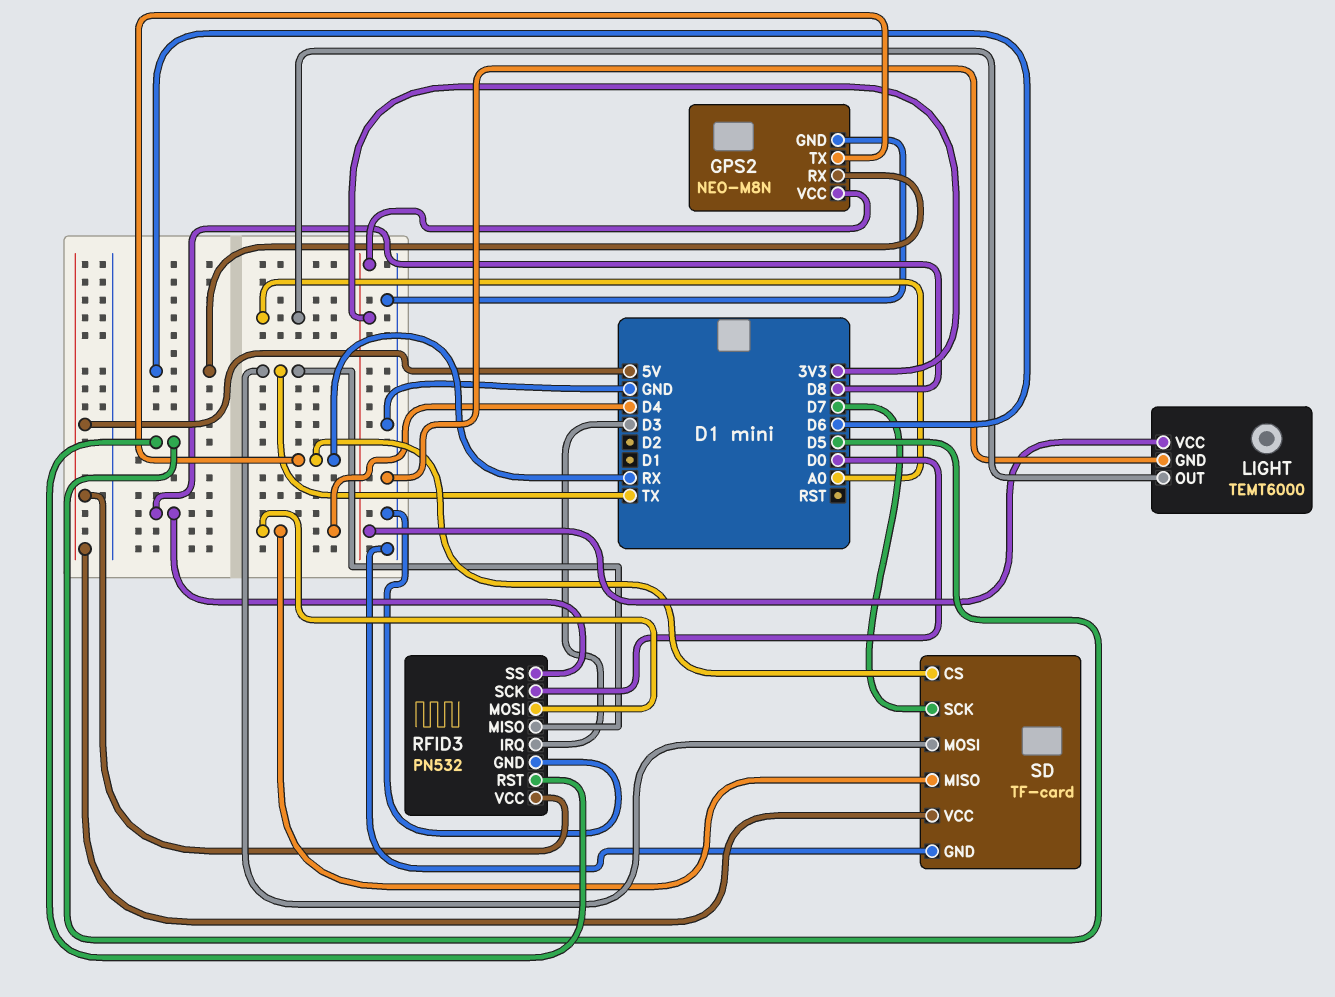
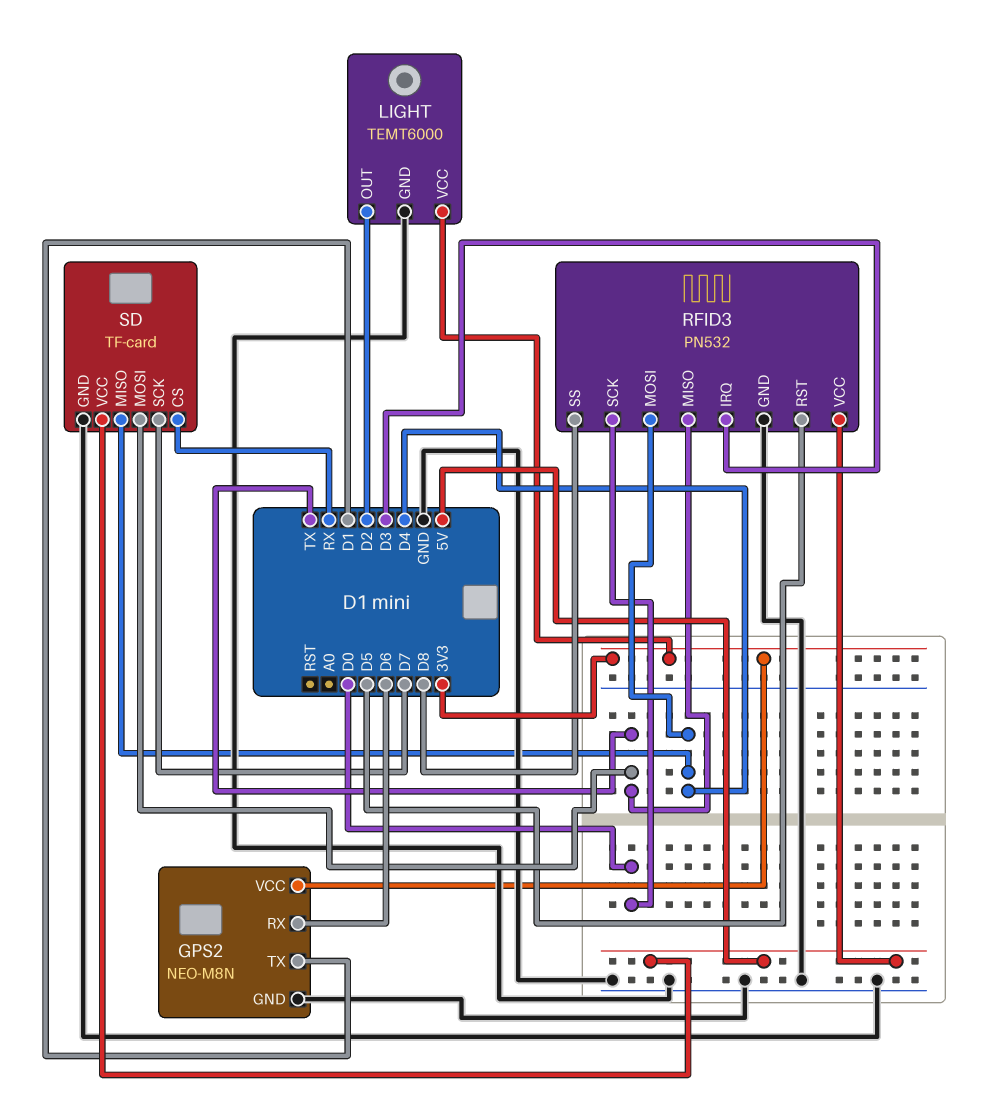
GPS2 pin TX: RX -> D1
LIGHT pin OUT: A0 -> D2

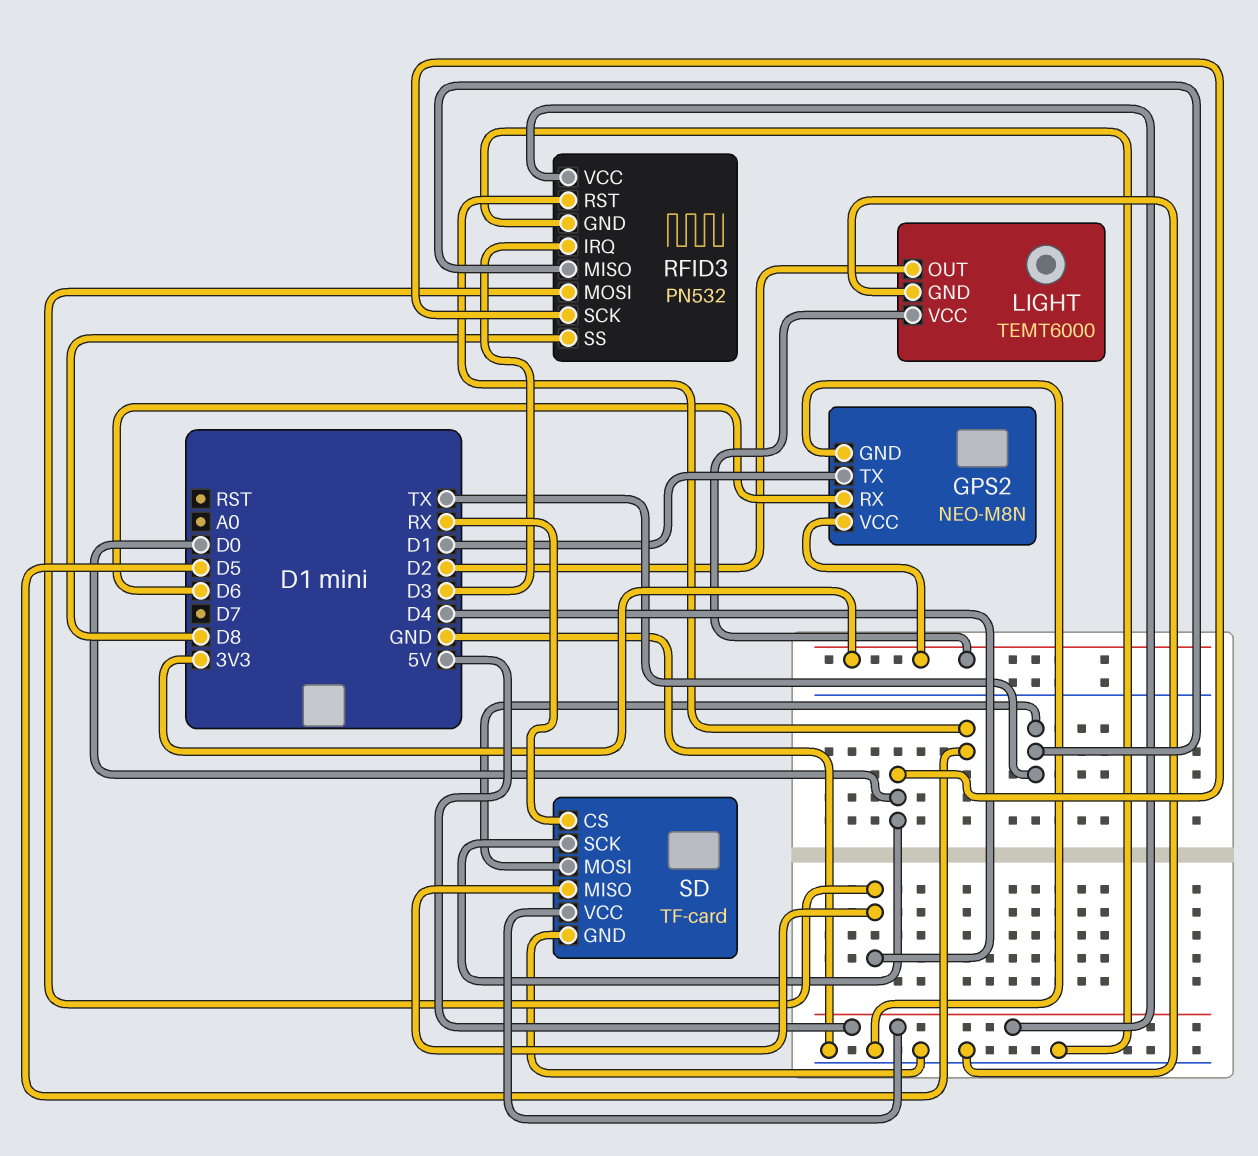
SD pin SCK: D7 -> D0

